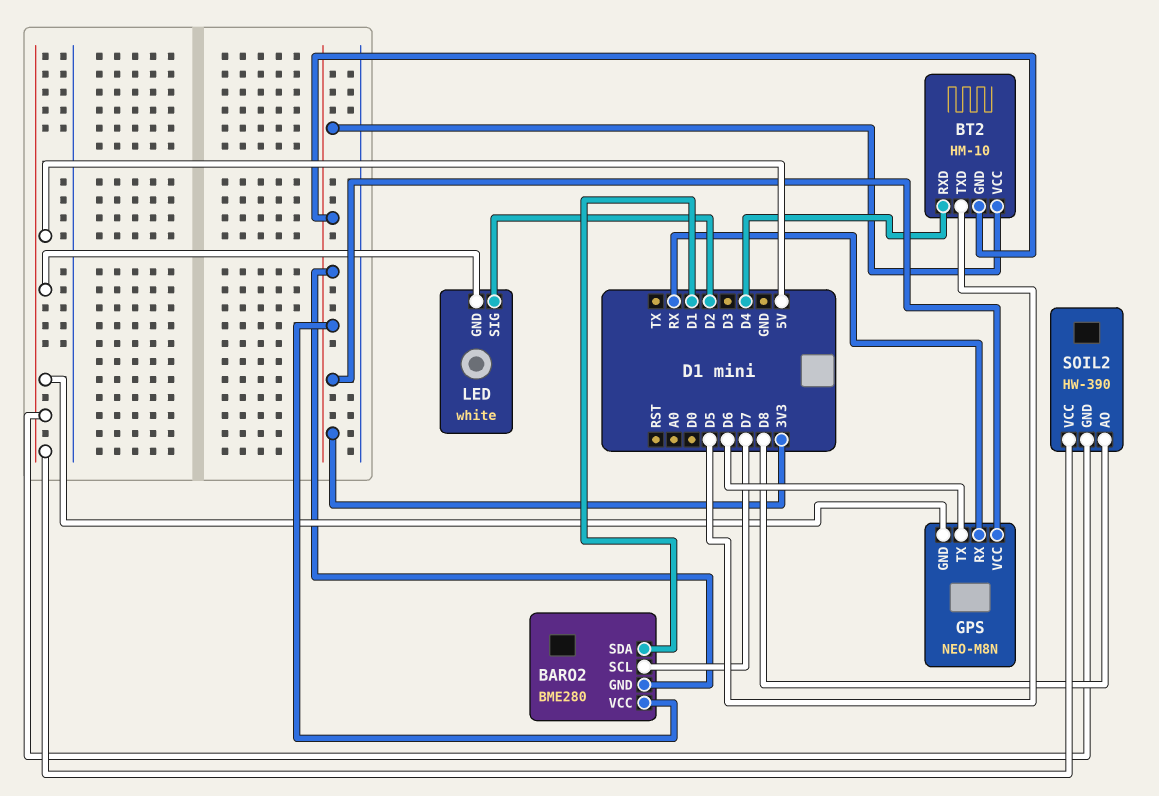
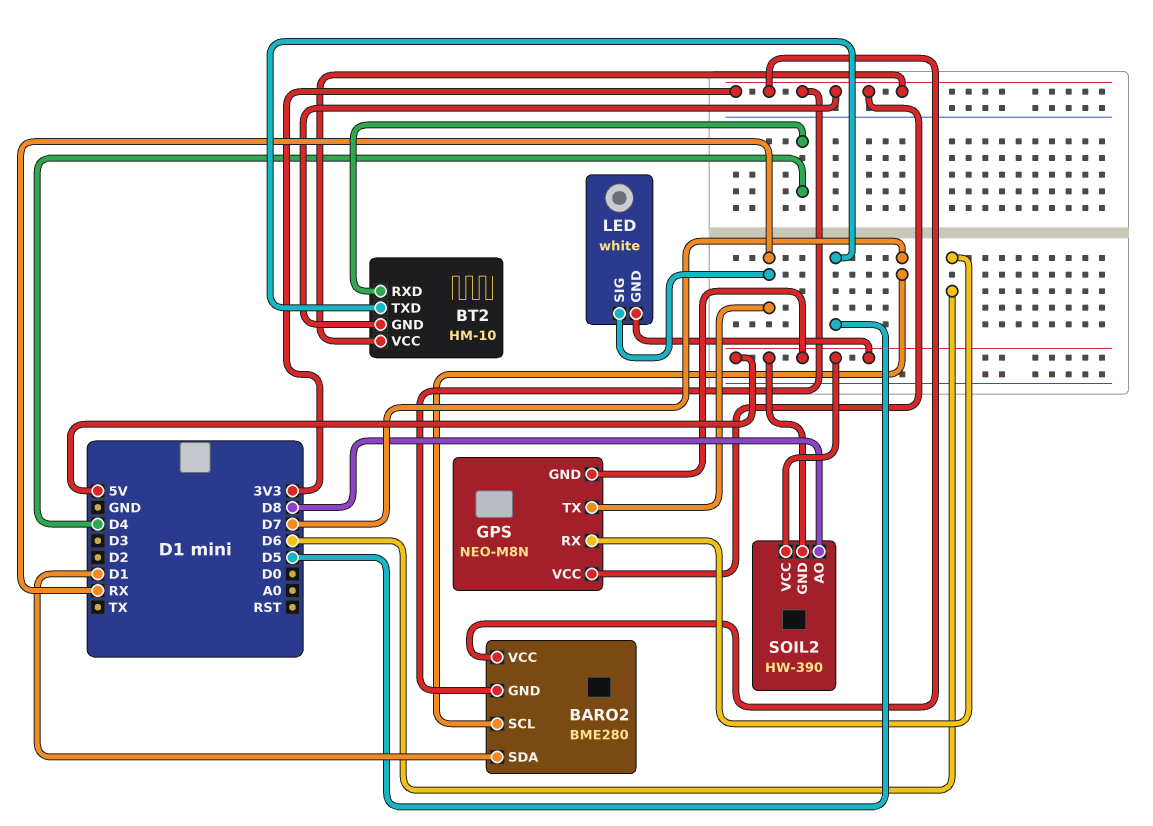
GPS pin RX: RX -> D6
GPS pin TX: D6 -> RX
LED pin SIG: D2 -> RX

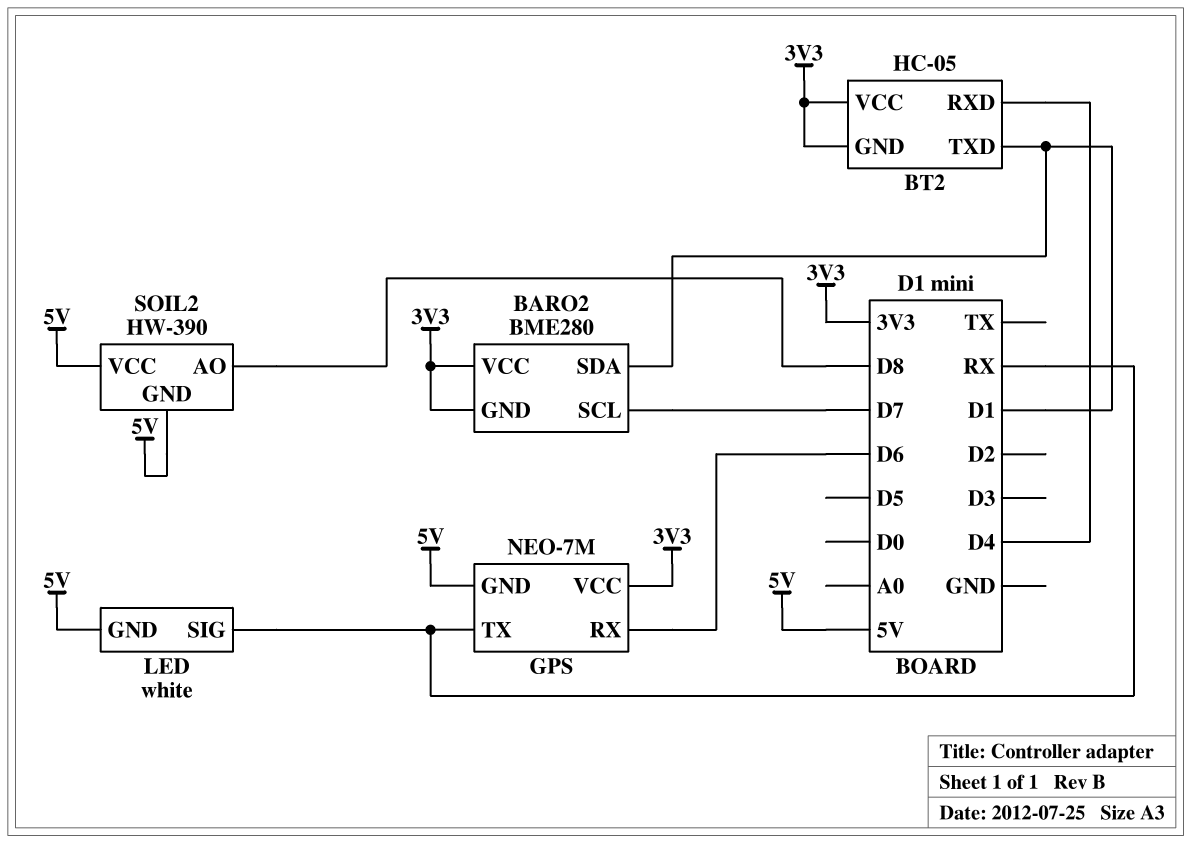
BT2: HM-10 -> HC-05
BT2 pin TXD: D5 -> D1
GPS: NEO-M8N -> NEO-7M

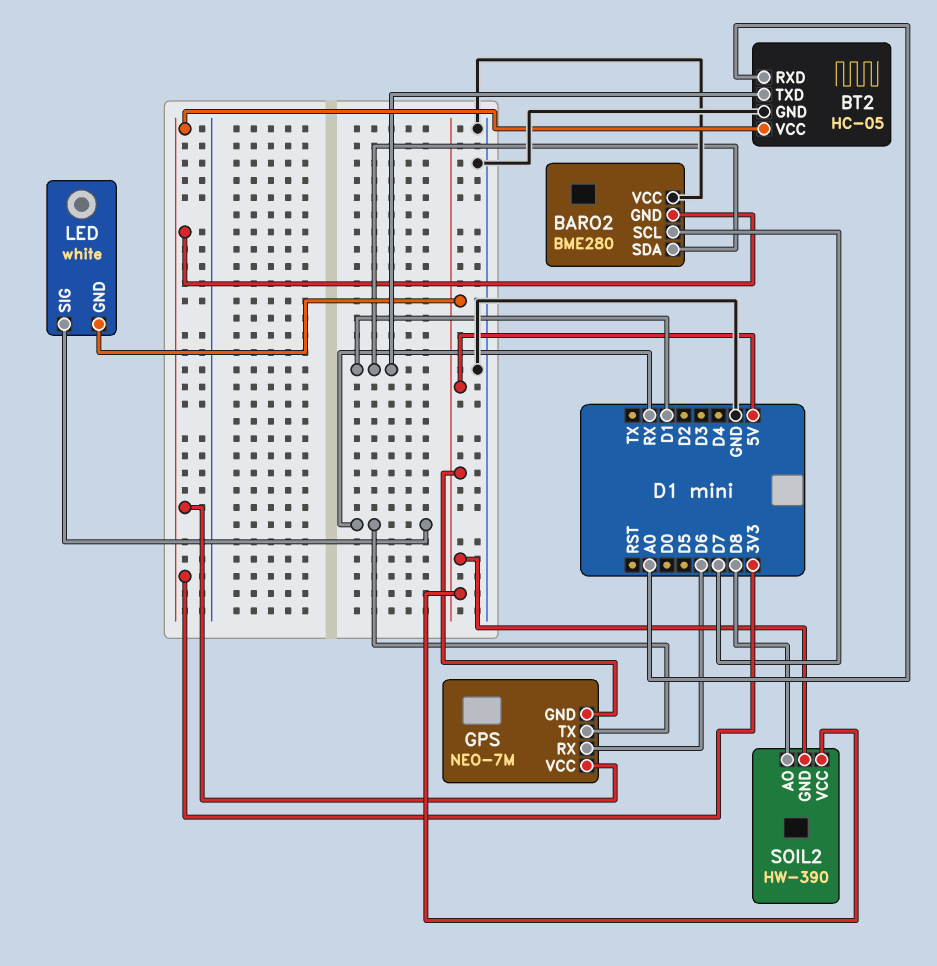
BARO2 pin VCC: 3V3 -> GND
BT2 pin GND: 3V3 -> GND
BT2 pin RXD: D4 -> A0

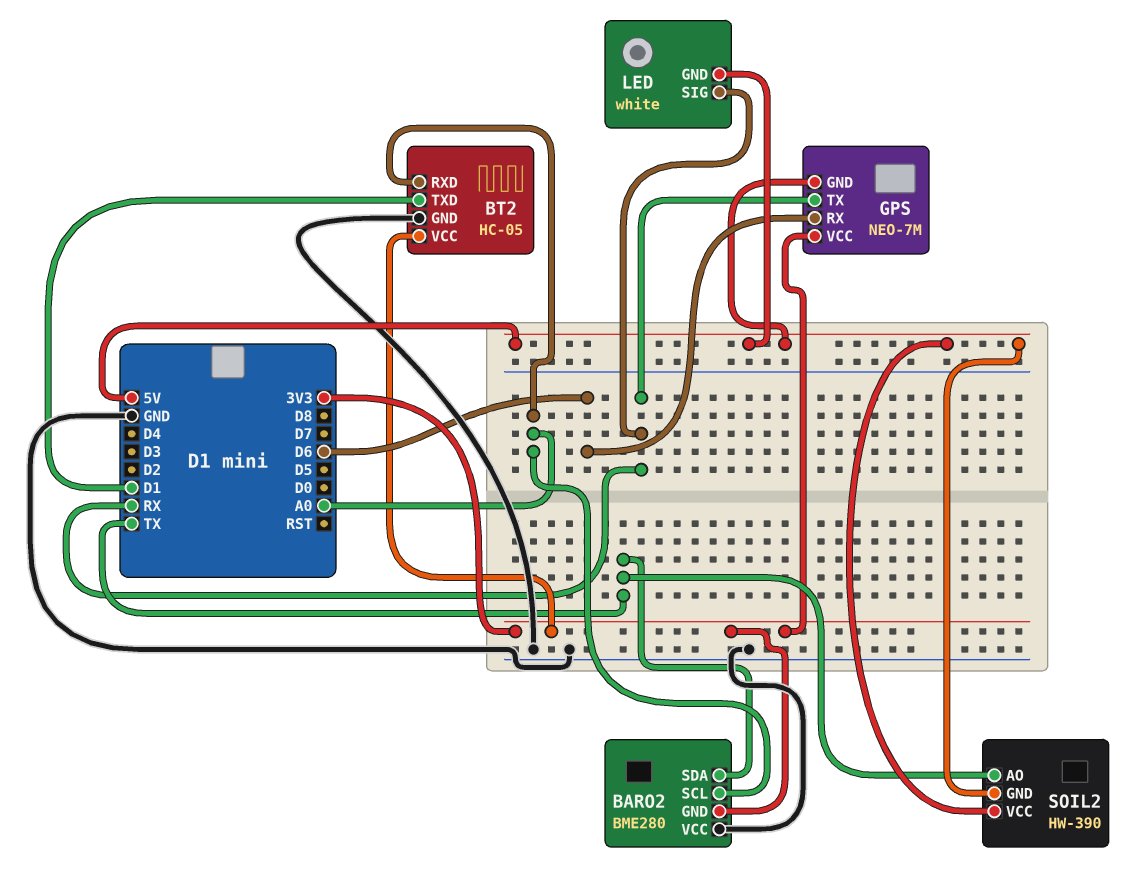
BARO2 pin SCL: D7 -> A0
BARO2 pin SDA: D1 -> TX
SOIL2 pin AO: D8 -> TX

